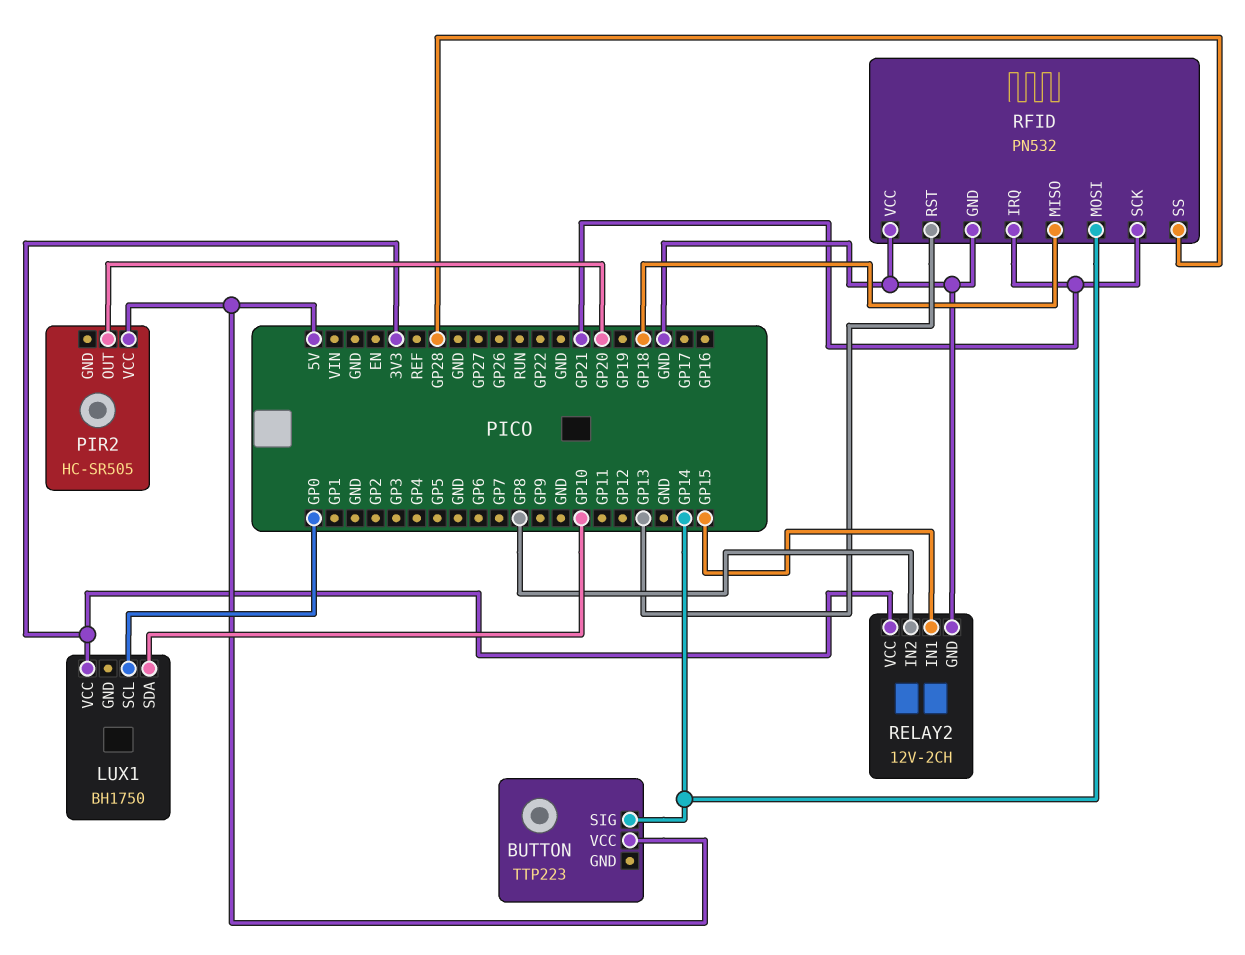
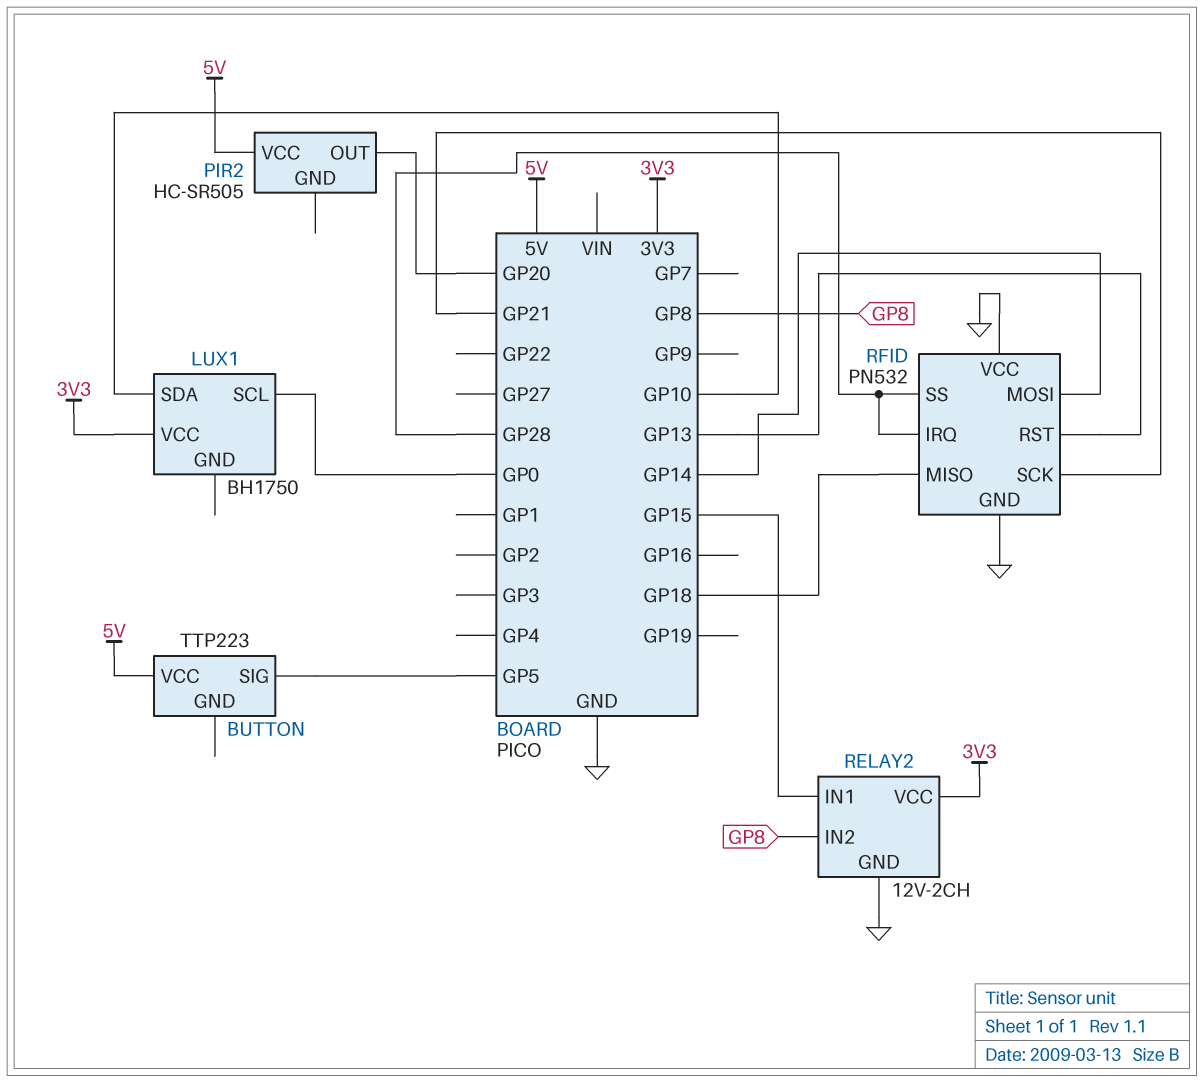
BUTTON pin SIG: GP14 -> GP5
RFID pin IRQ: GP21 -> GP28

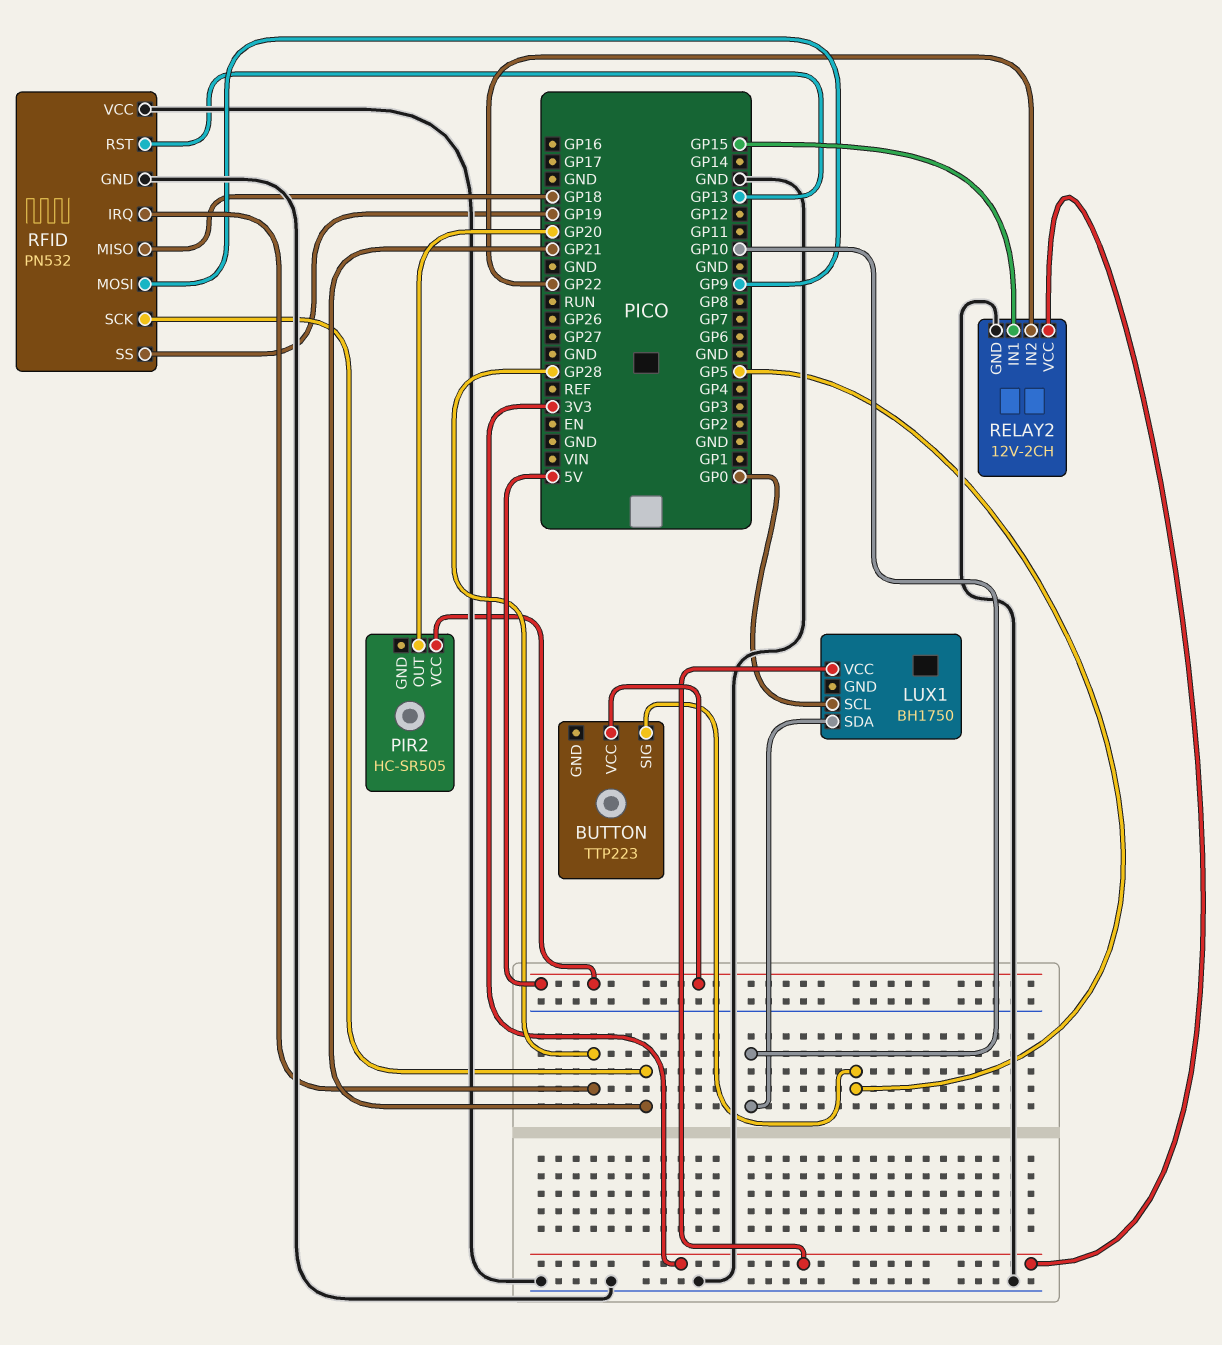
RELAY2 pin IN2: GP8 -> GP22
RFID pin MOSI: GP14 -> GP9
RFID pin SS: GP28 -> GP19

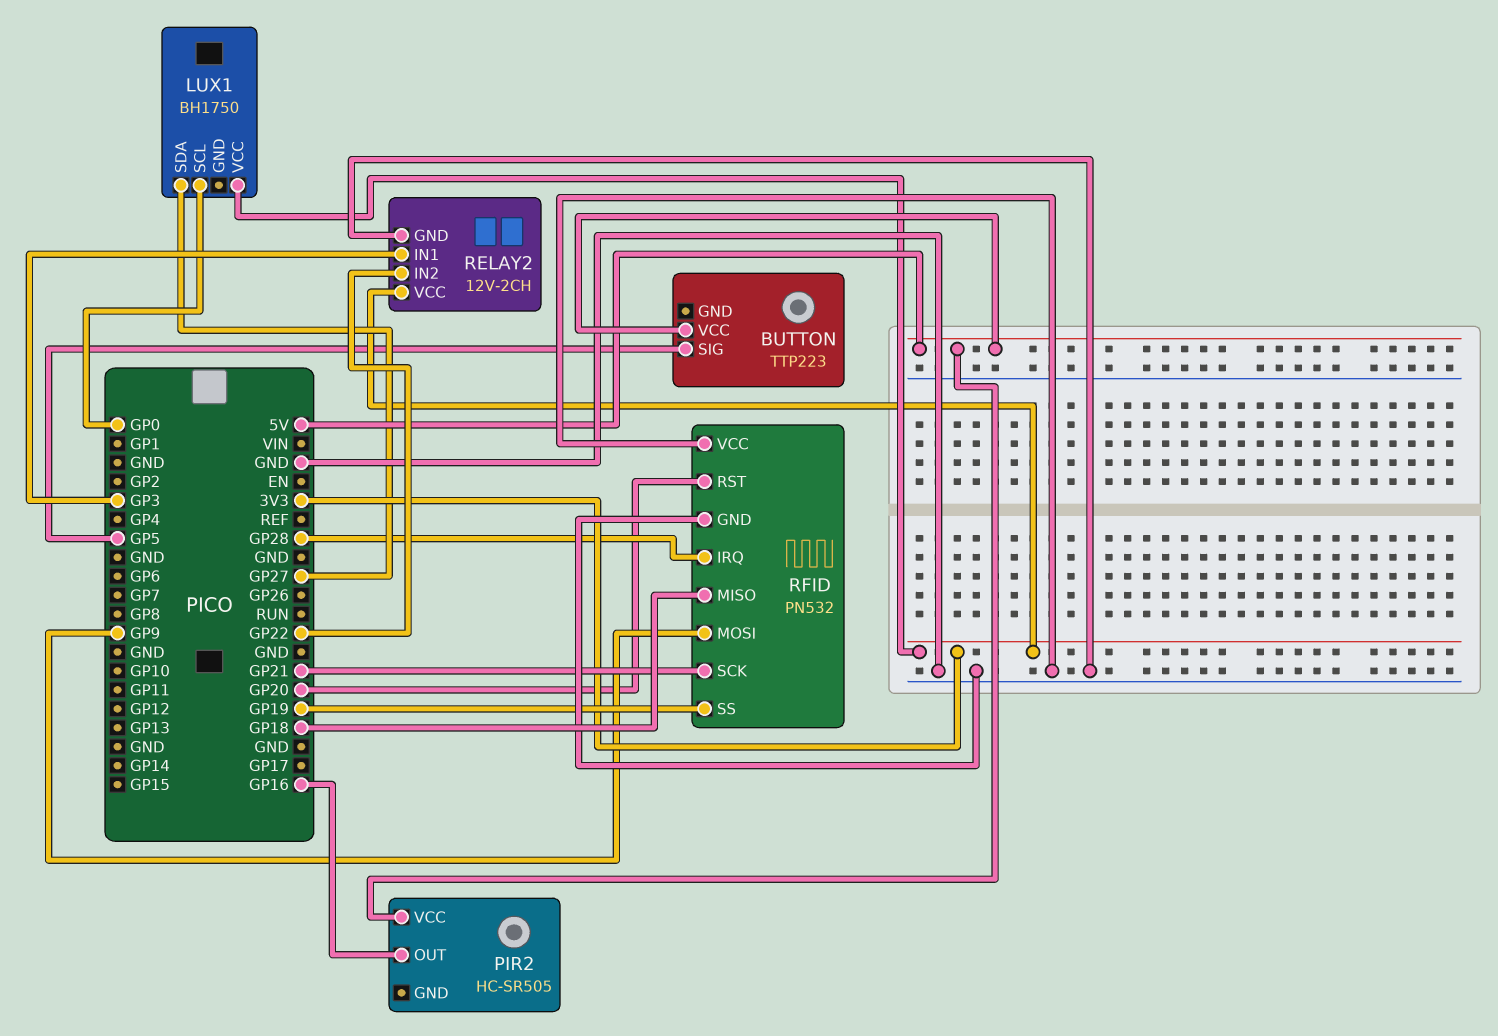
LUX1 pin SDA: GP10 -> GP27
PIR2 pin OUT: GP20 -> GP16
RELAY2 pin IN1: GP15 -> GP3
RFID pin RST: GP13 -> GP20

